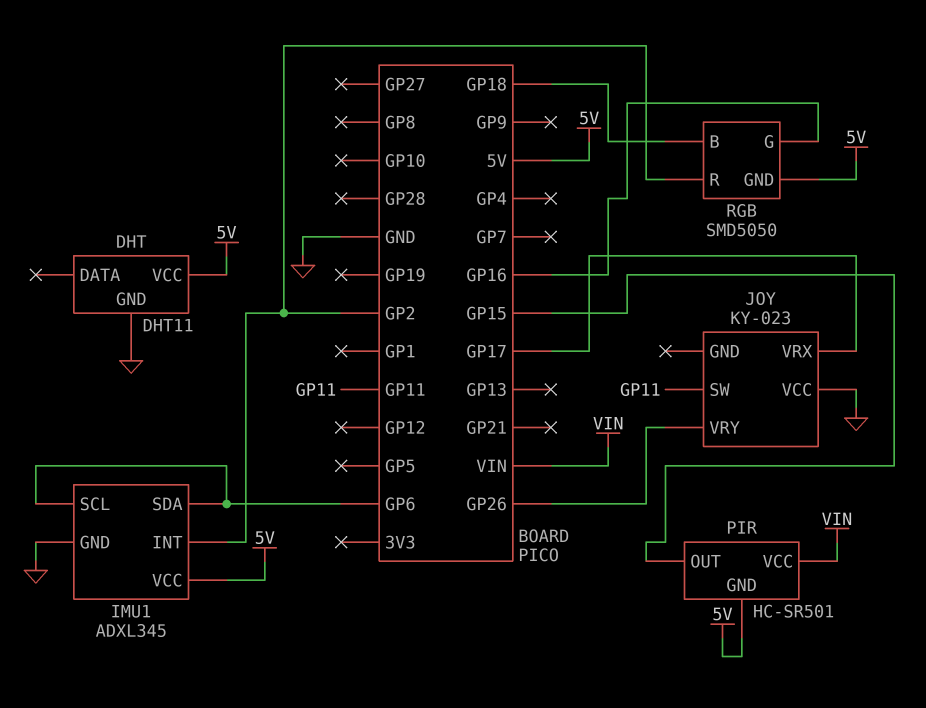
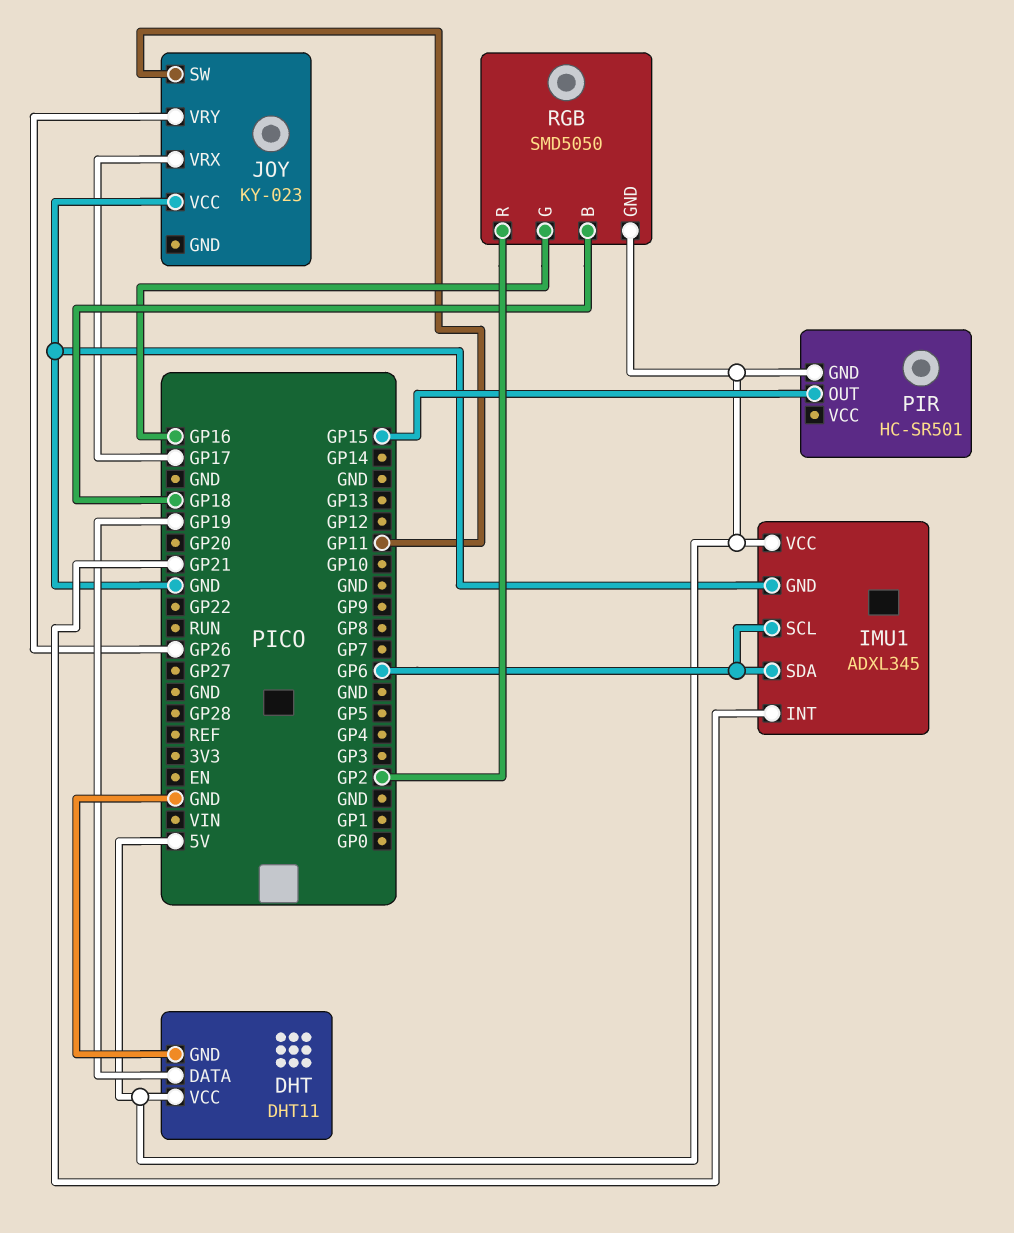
DHT pin DATA: none -> GP19
IMU1 pin INT: GP2 -> GP21
PIR pin VCC: VIN -> none

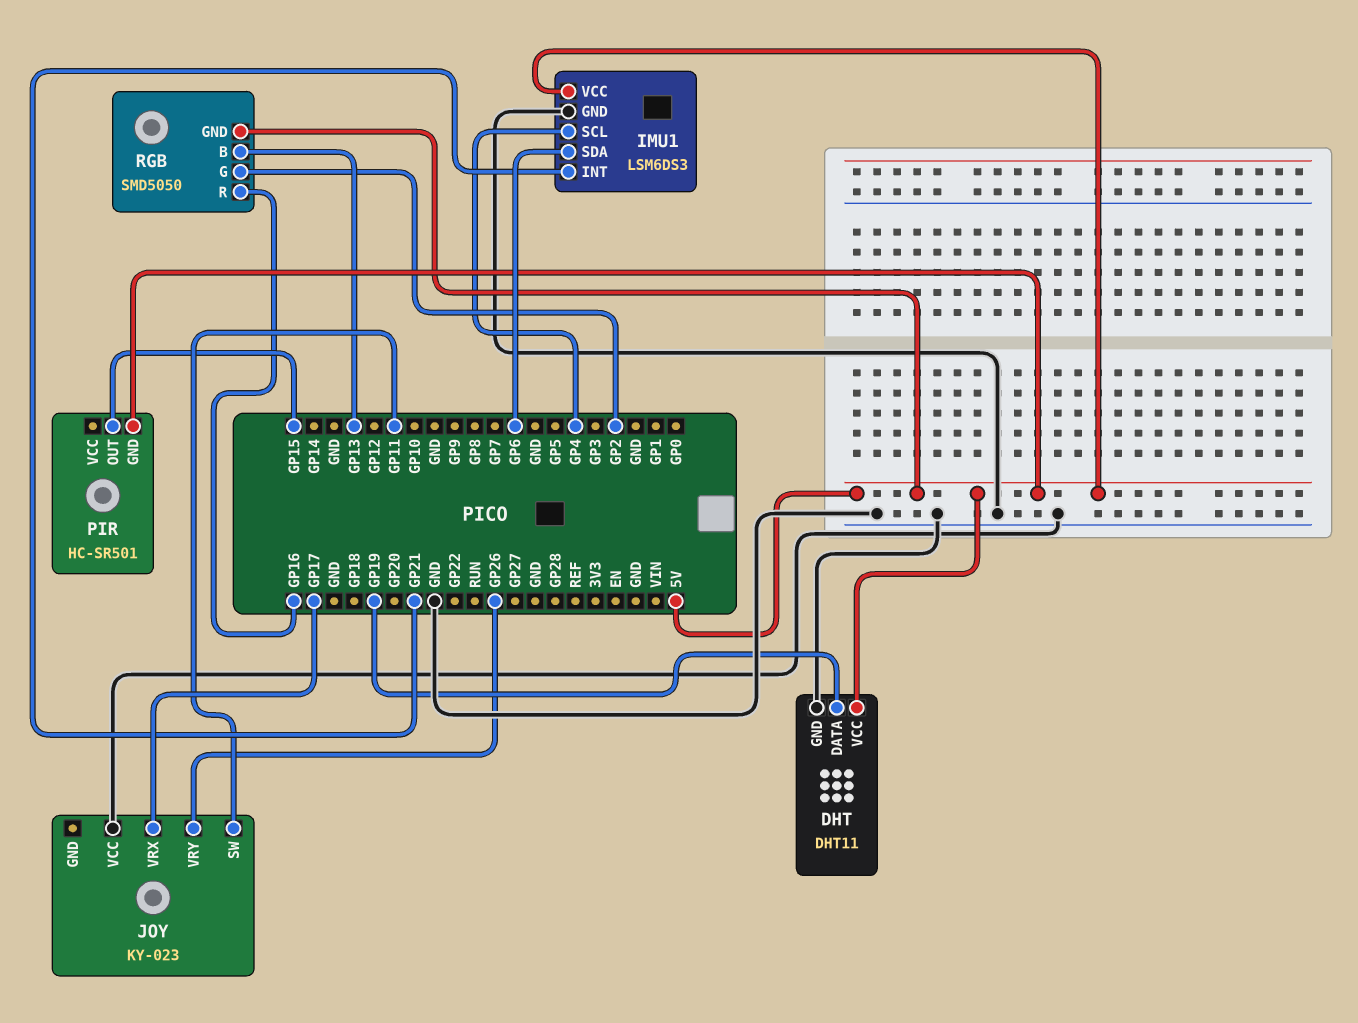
IMU1: ADXL345 -> LSM6DS3
IMU1 pin SCL: GP6 -> GP4
RGB pin B: GP18 -> GP13
RGB pin G: GP16 -> GP2
RGB pin R: GP2 -> GP16

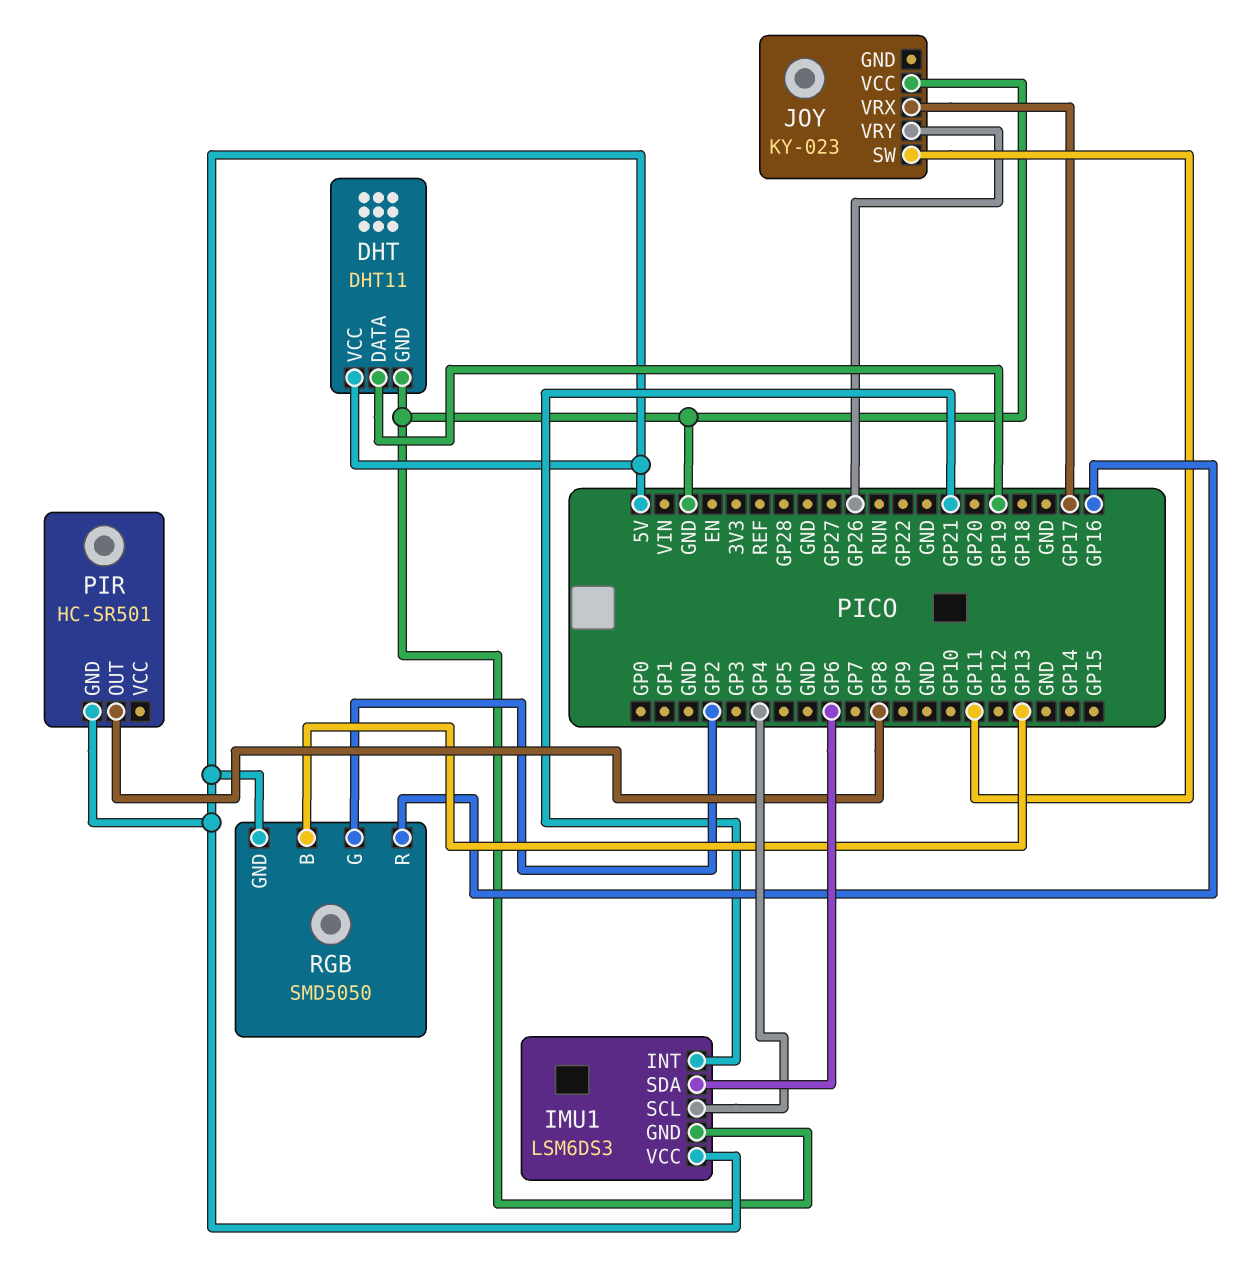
PIR pin OUT: GP15 -> GP8

